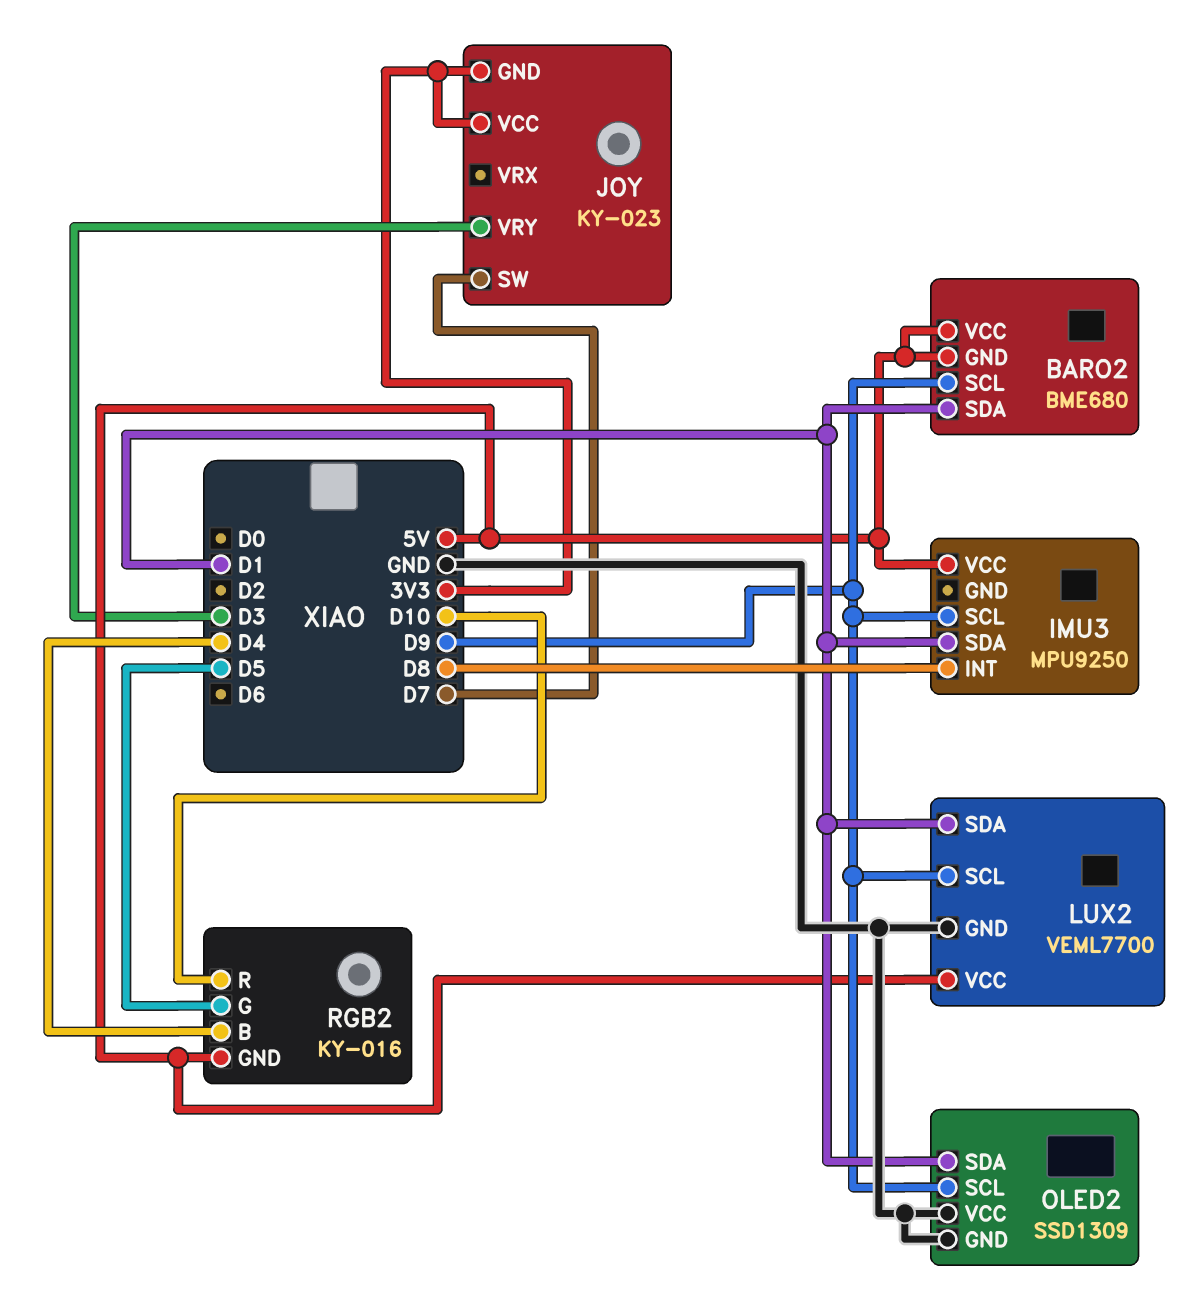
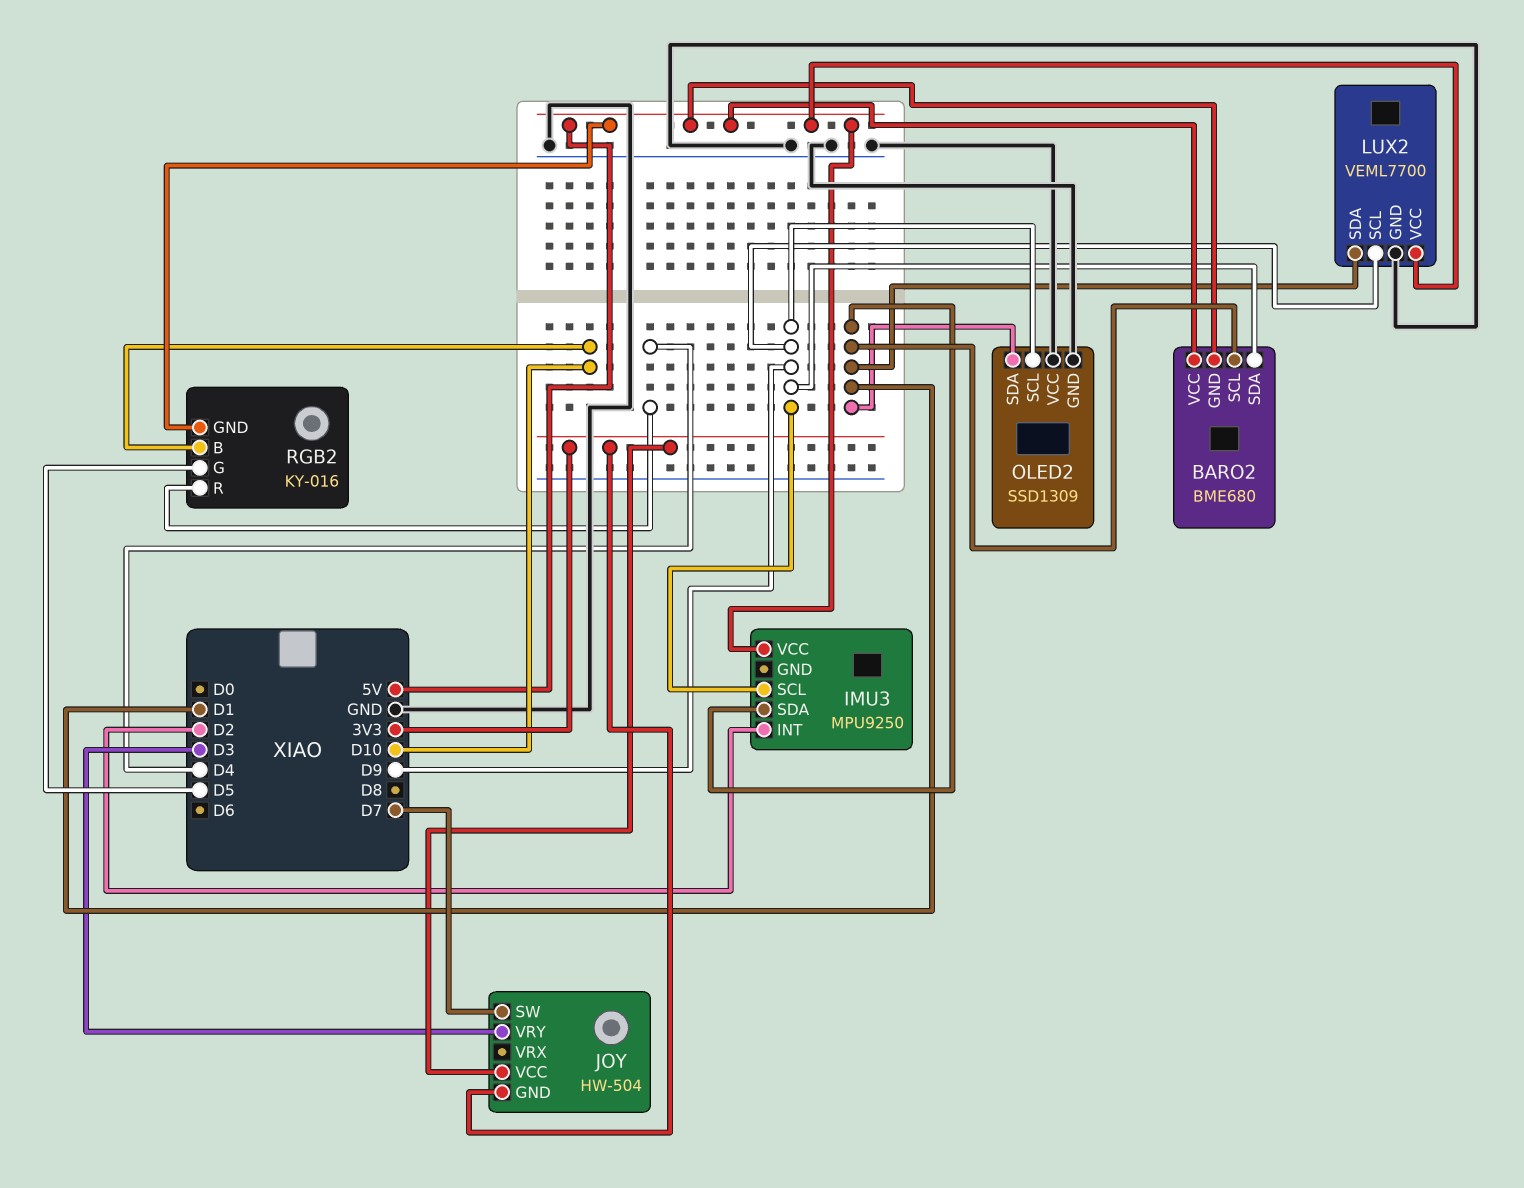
BARO2 pin SCL: D9 -> D1
BARO2 pin SDA: D1 -> D9
IMU3 pin INT: D8 -> D2
JOY: KY-023 -> HW-504
RGB2 pin B: D4 -> D10
RGB2 pin R: D10 -> D4

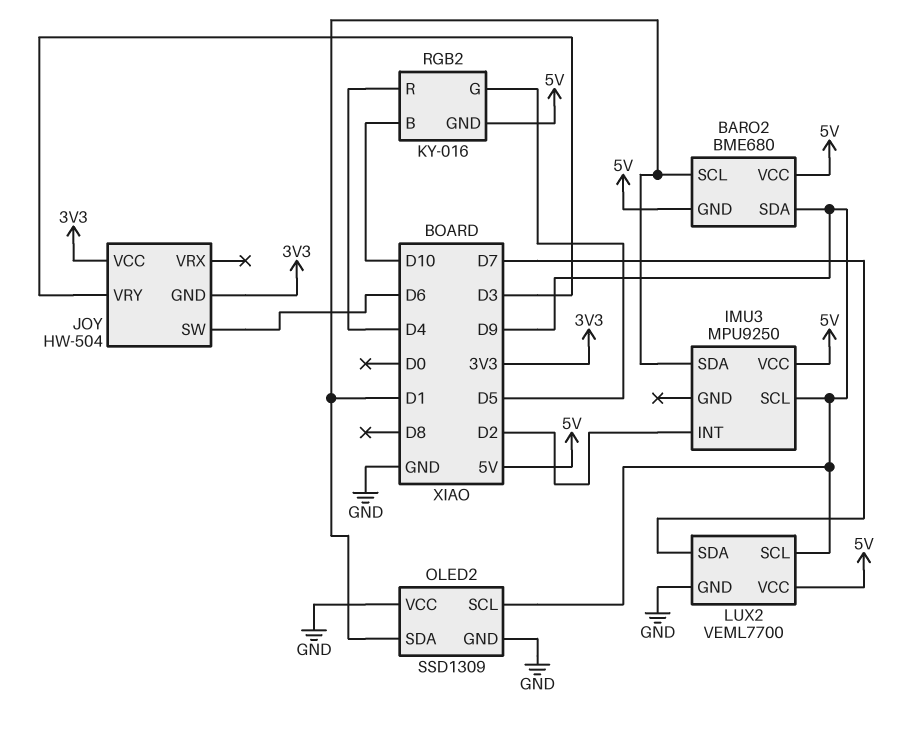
JOY pin SW: D7 -> D6
LUX2 pin SDA: D1 -> D7

